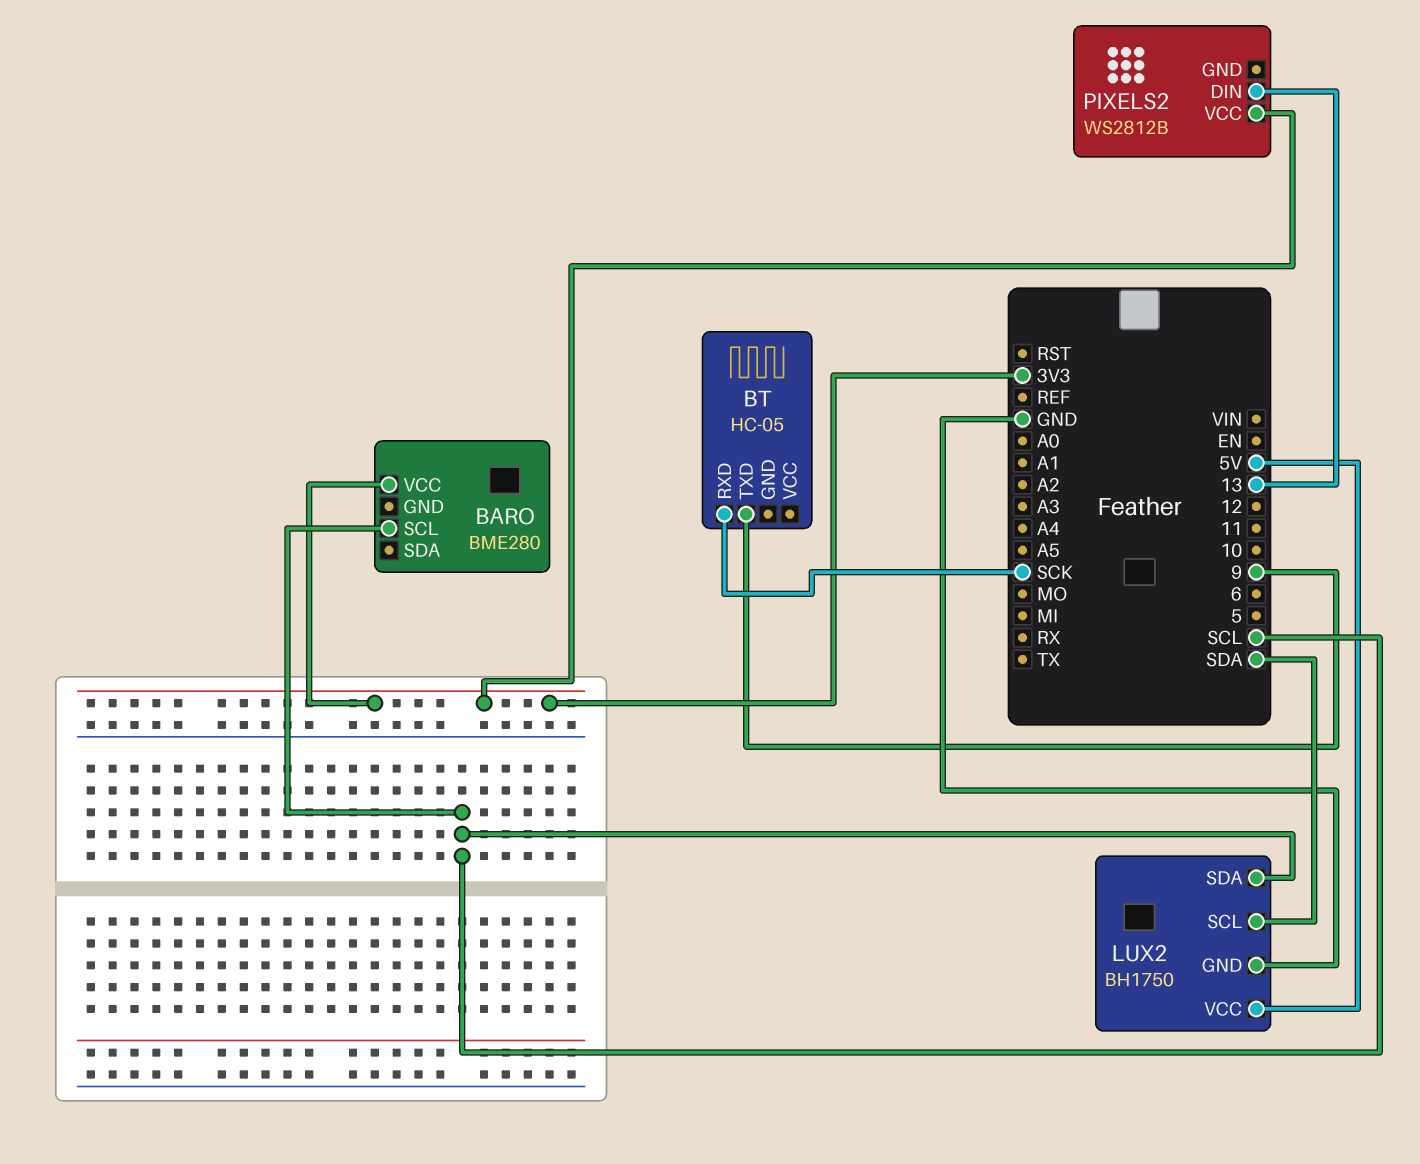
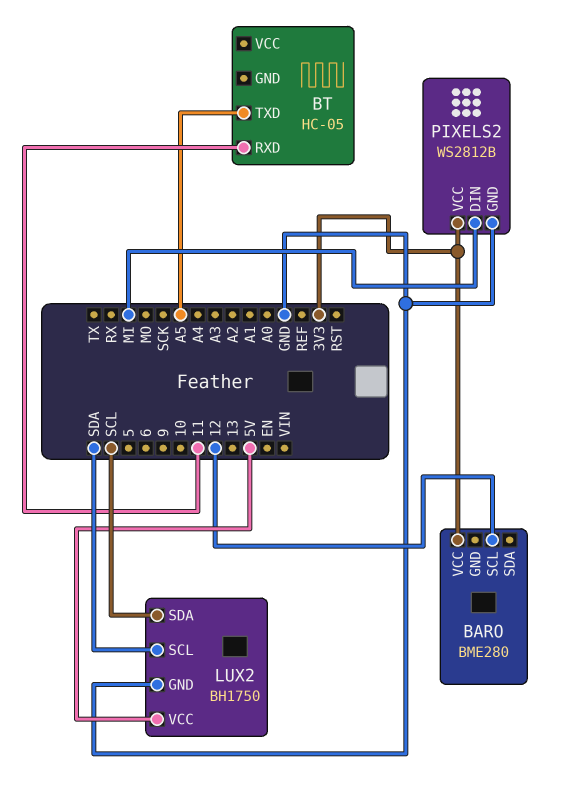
BARO pin SCL: SCL -> 12
BT pin RXD: SCK -> 11
BT pin TXD: 9 -> A5
PIXELS2 pin DIN: 13 -> MI
PIXELS2 pin GND: none -> GND

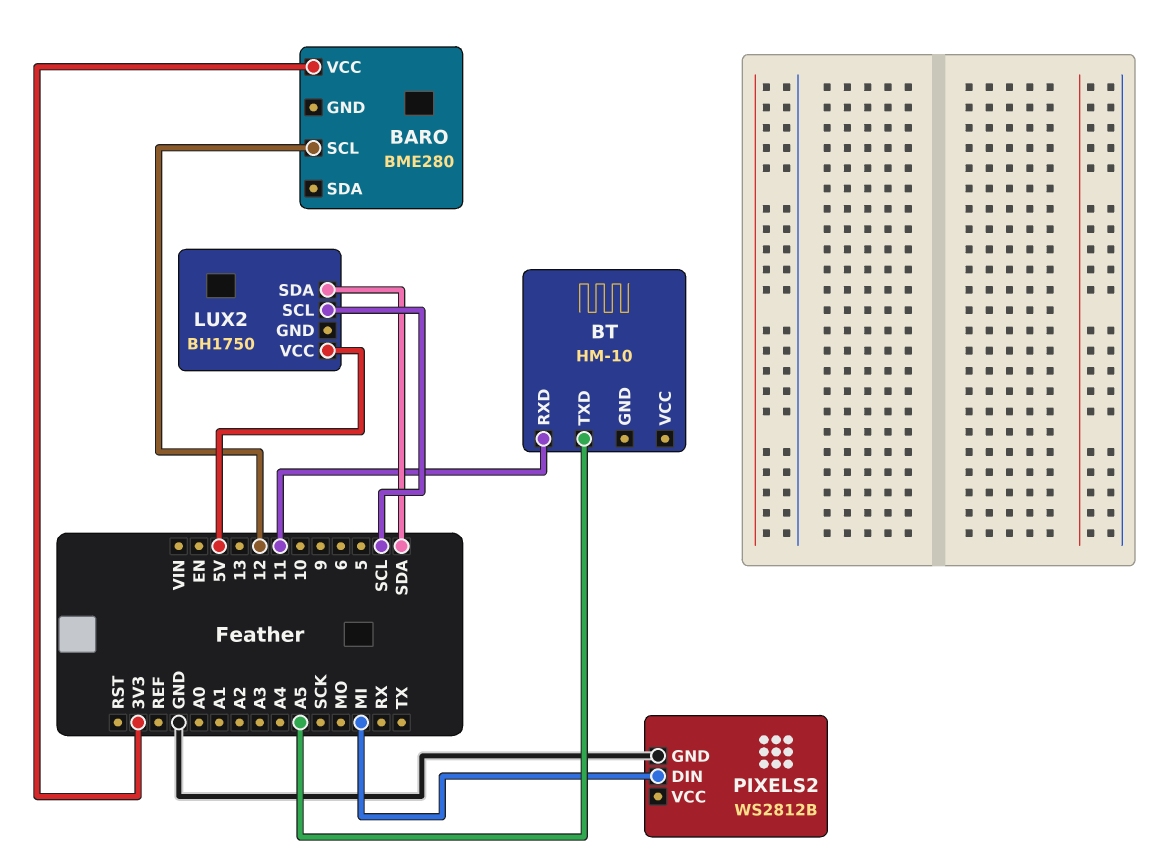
BT: HC-05 -> HM-10
LUX2 pin GND: GND -> none
LUX2 pin SCL: SDA -> SCL
LUX2 pin SDA: SCL -> SDA
PIXELS2 pin VCC: 3V3 -> none

